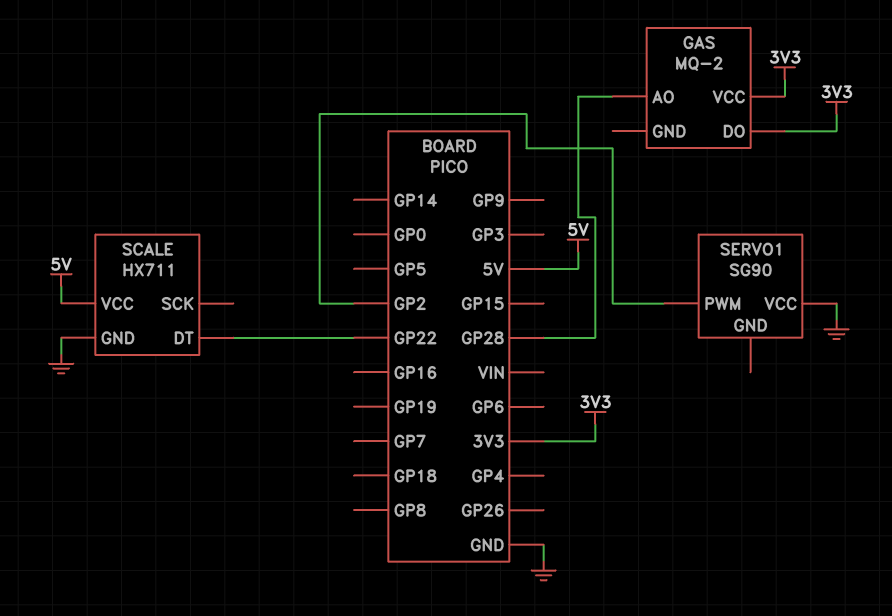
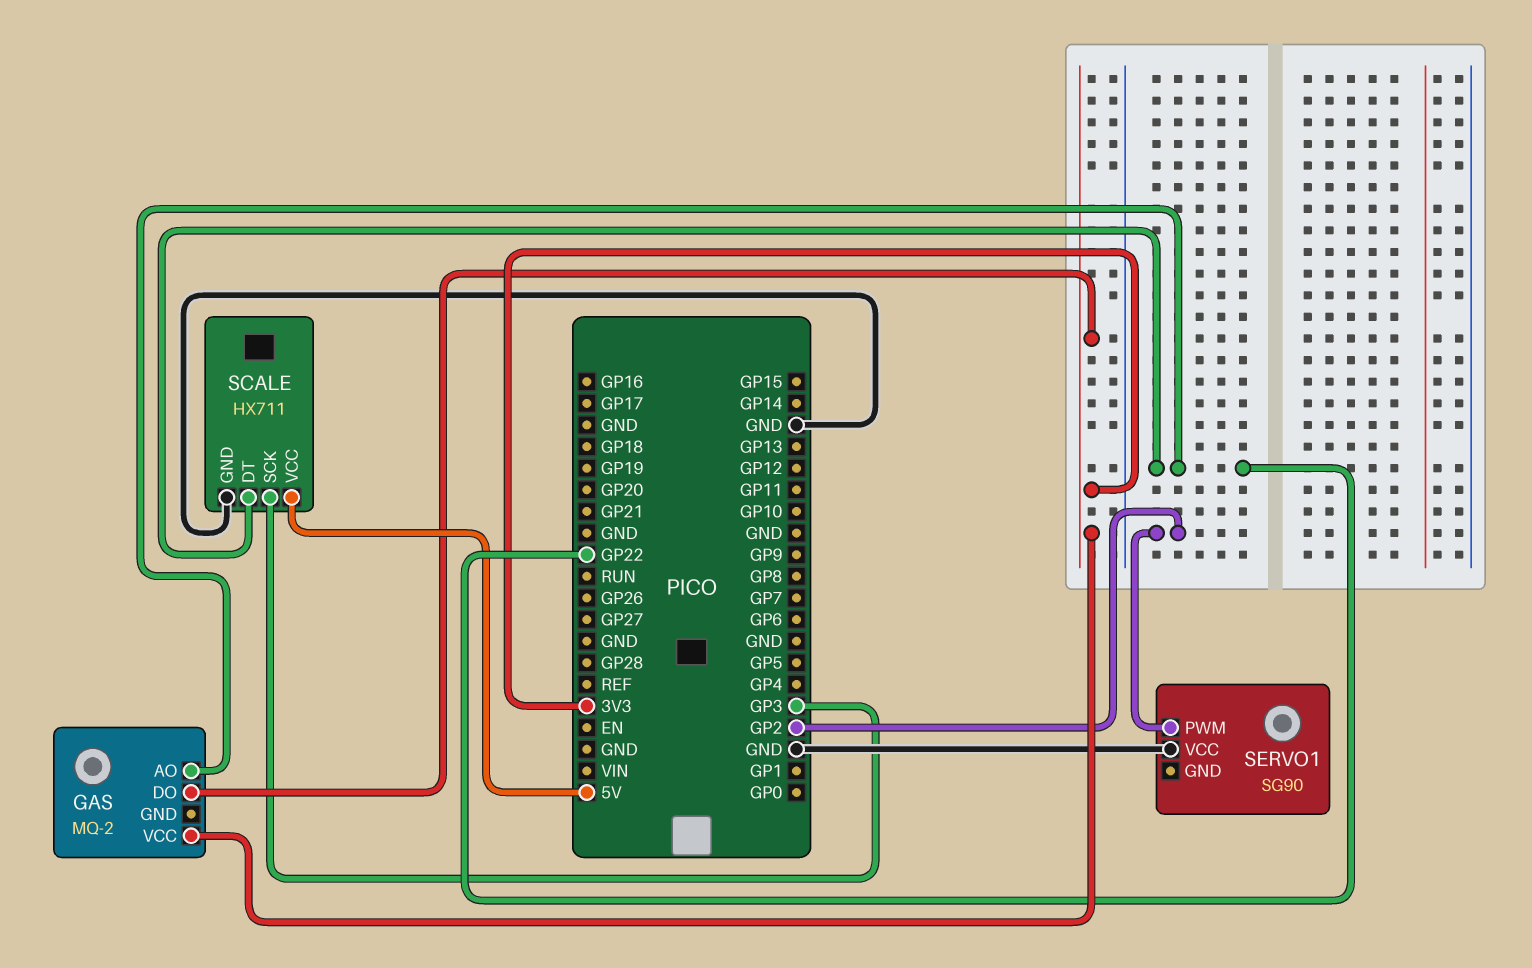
GAS pin AO: GP28 -> GP22
SCALE pin SCK: none -> GP3

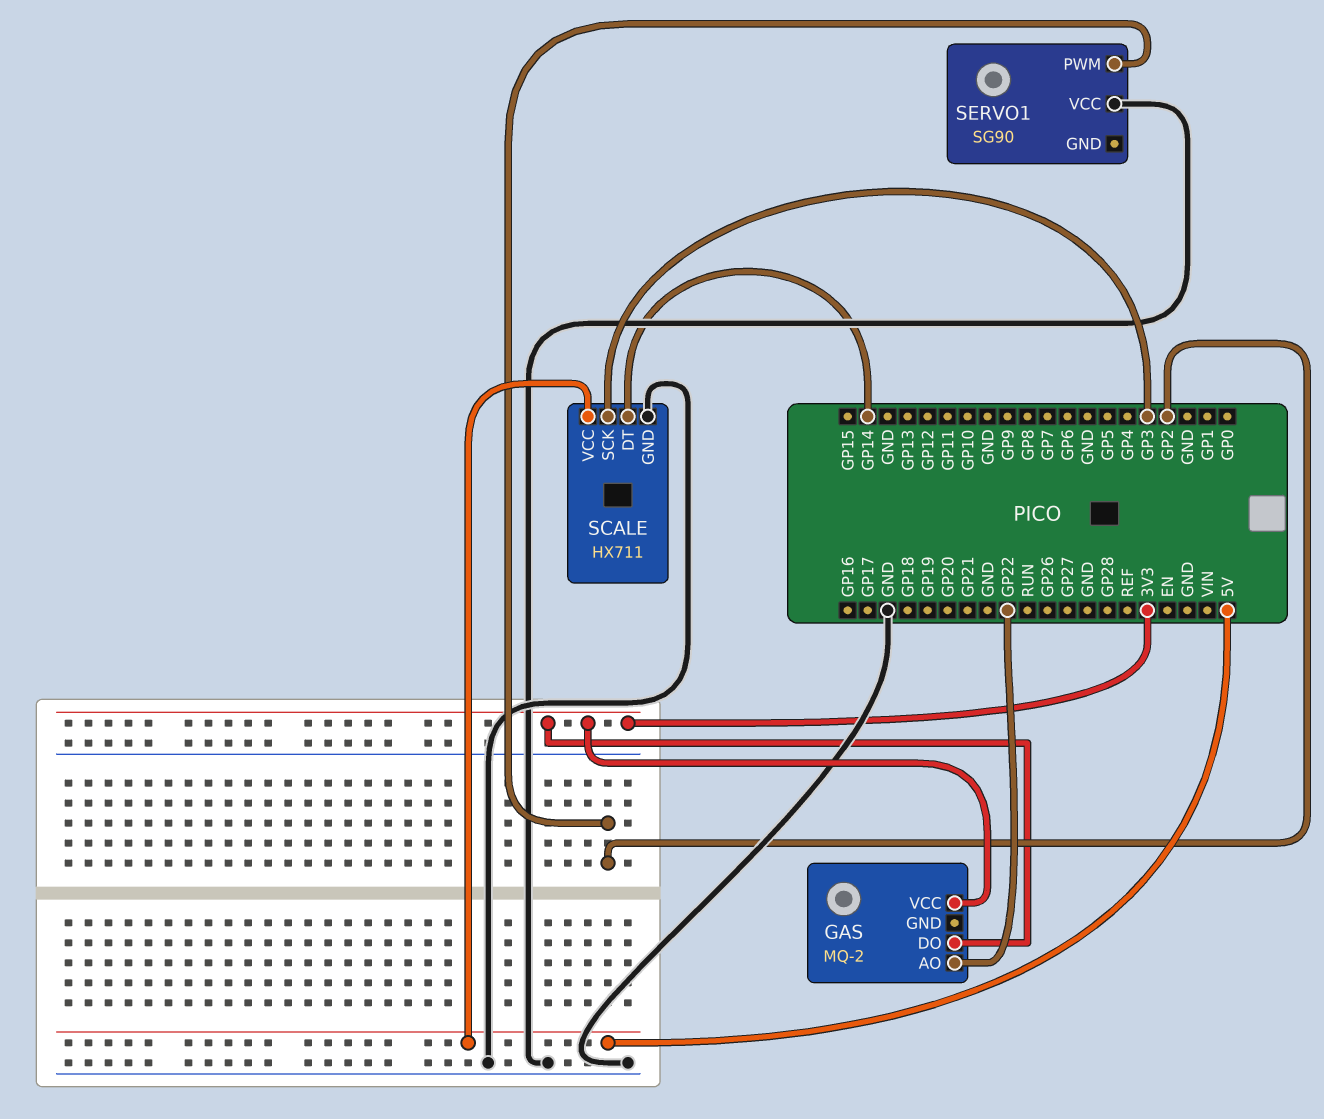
SCALE pin DT: GP22 -> GP14

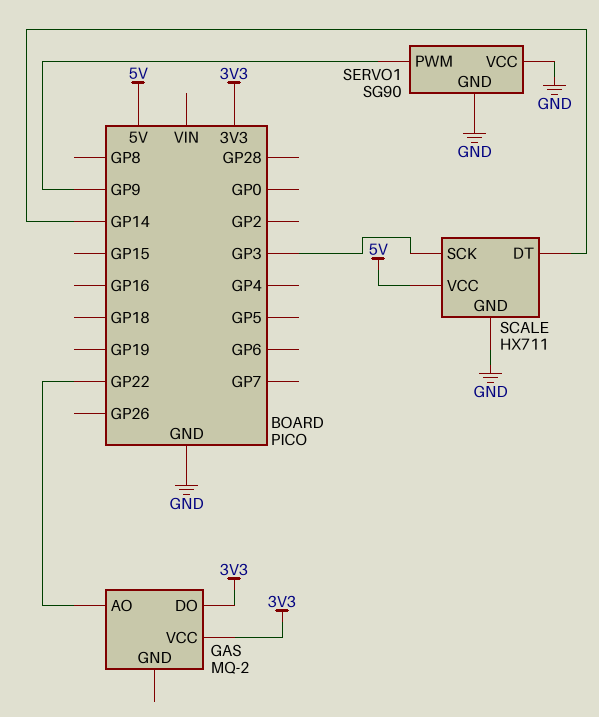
SERVO1 pin GND: none -> GND
SERVO1 pin PWM: GP2 -> GP9

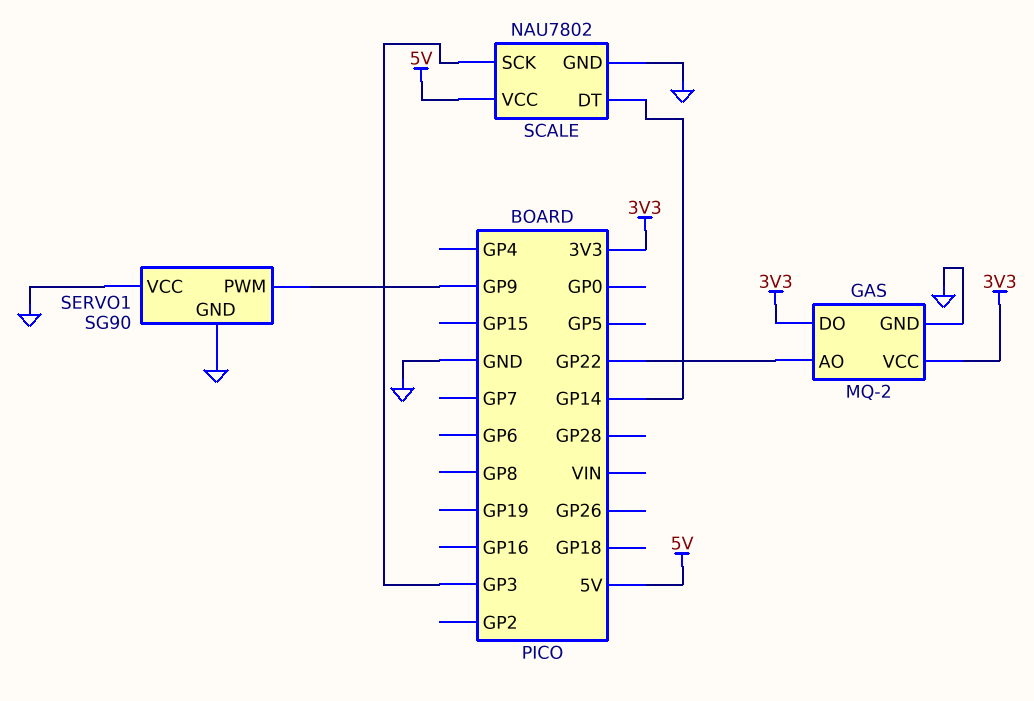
GAS pin GND: none -> GND
SCALE: HX711 -> NAU7802

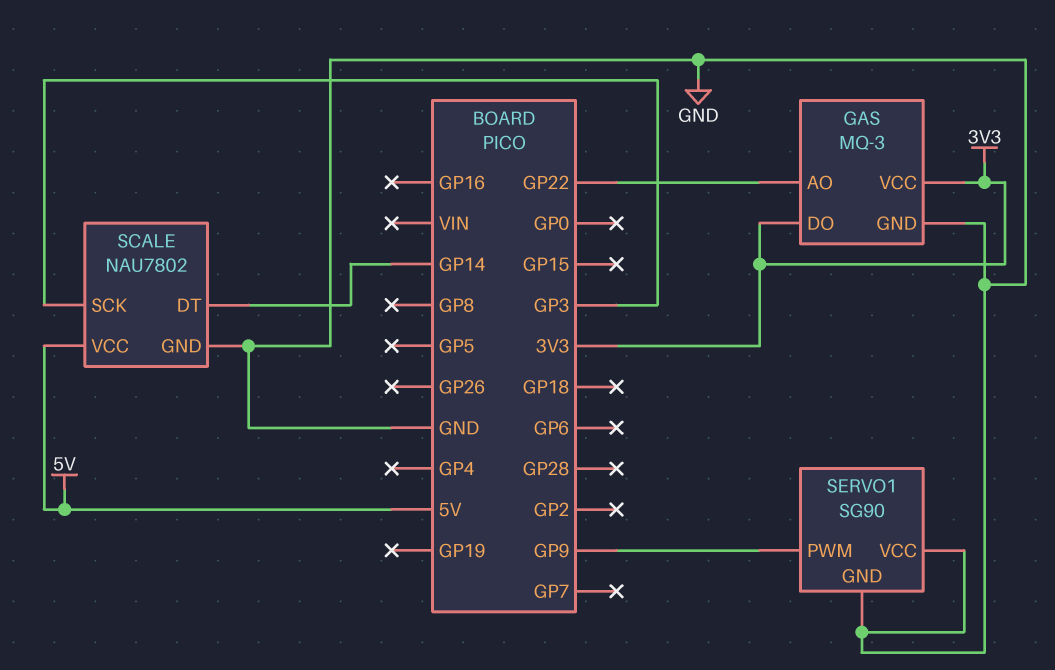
GAS: MQ-2 -> MQ-3

